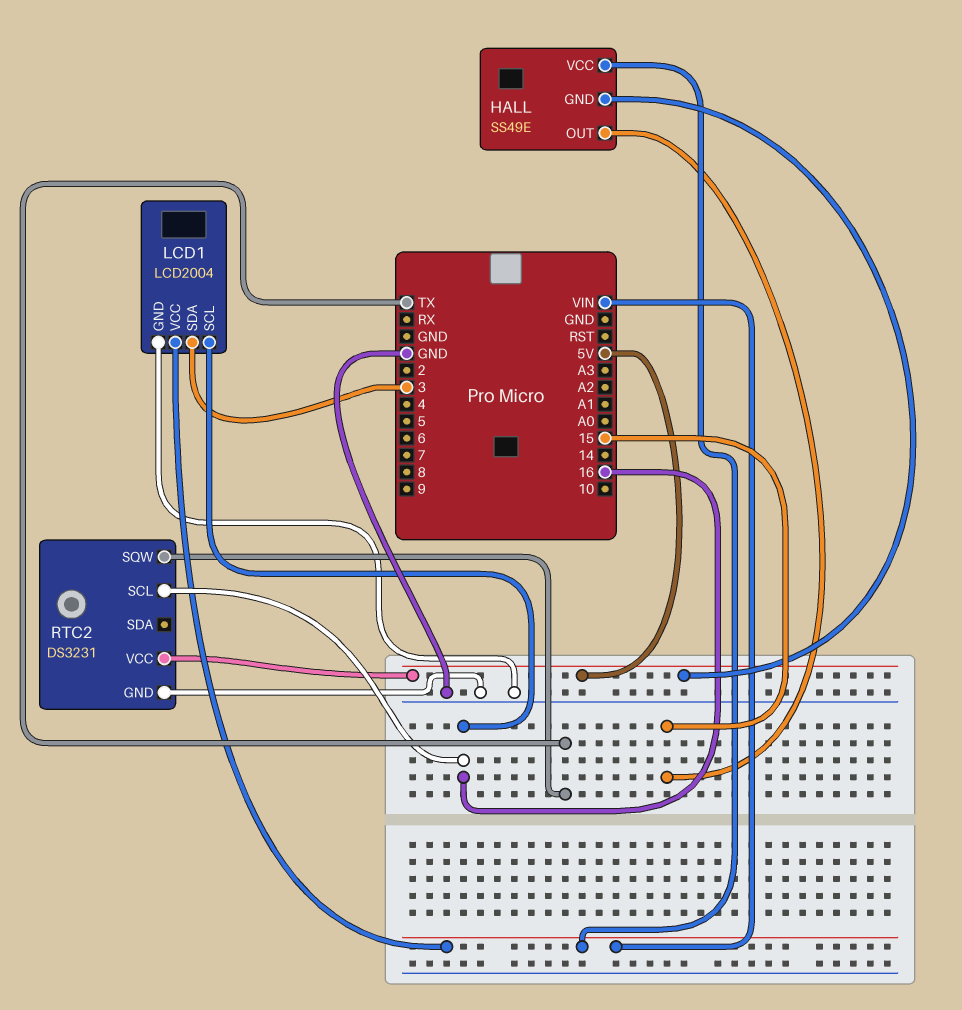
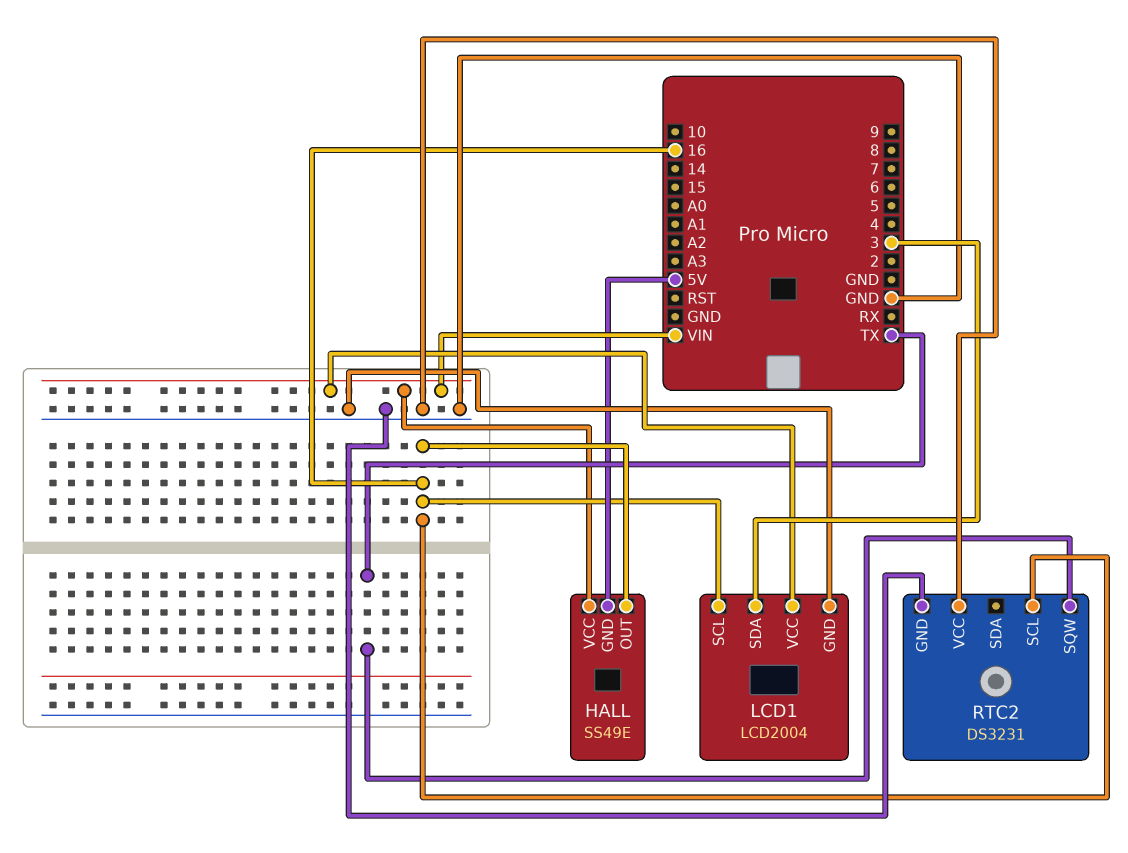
HALL pin OUT: 15 -> 16
RTC2 pin VCC: 5V -> GND

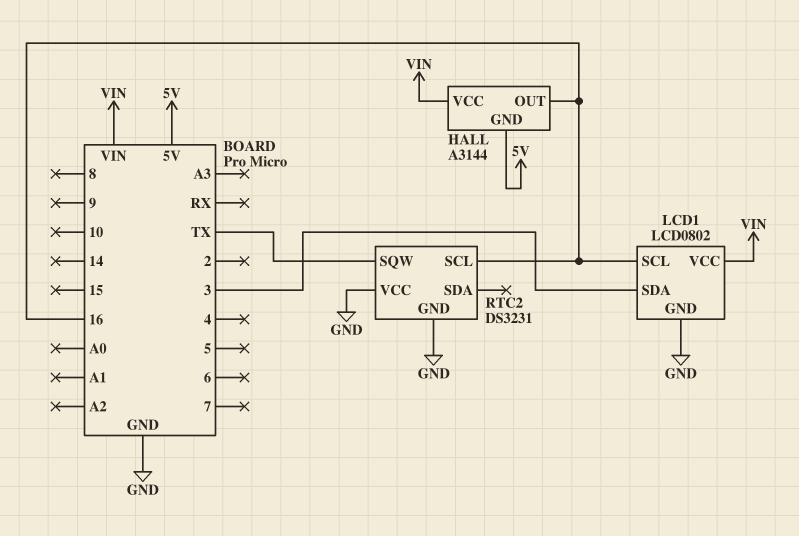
HALL: SS49E -> A3144
LCD1: LCD2004 -> LCD0802

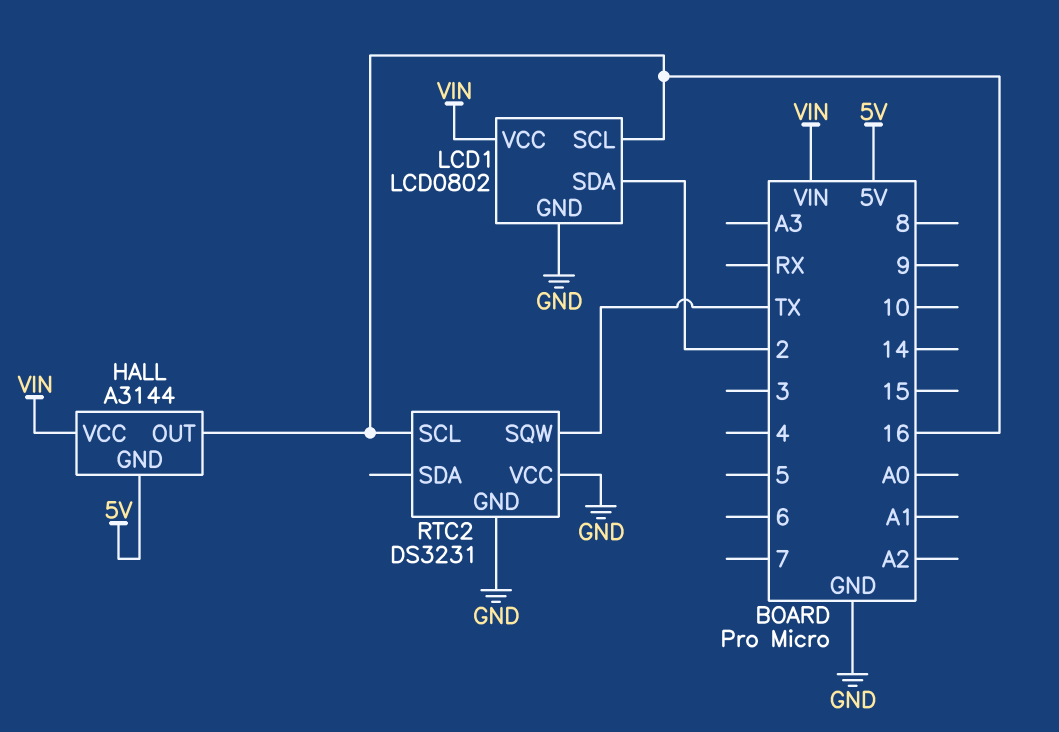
LCD1 pin SDA: 3 -> 2

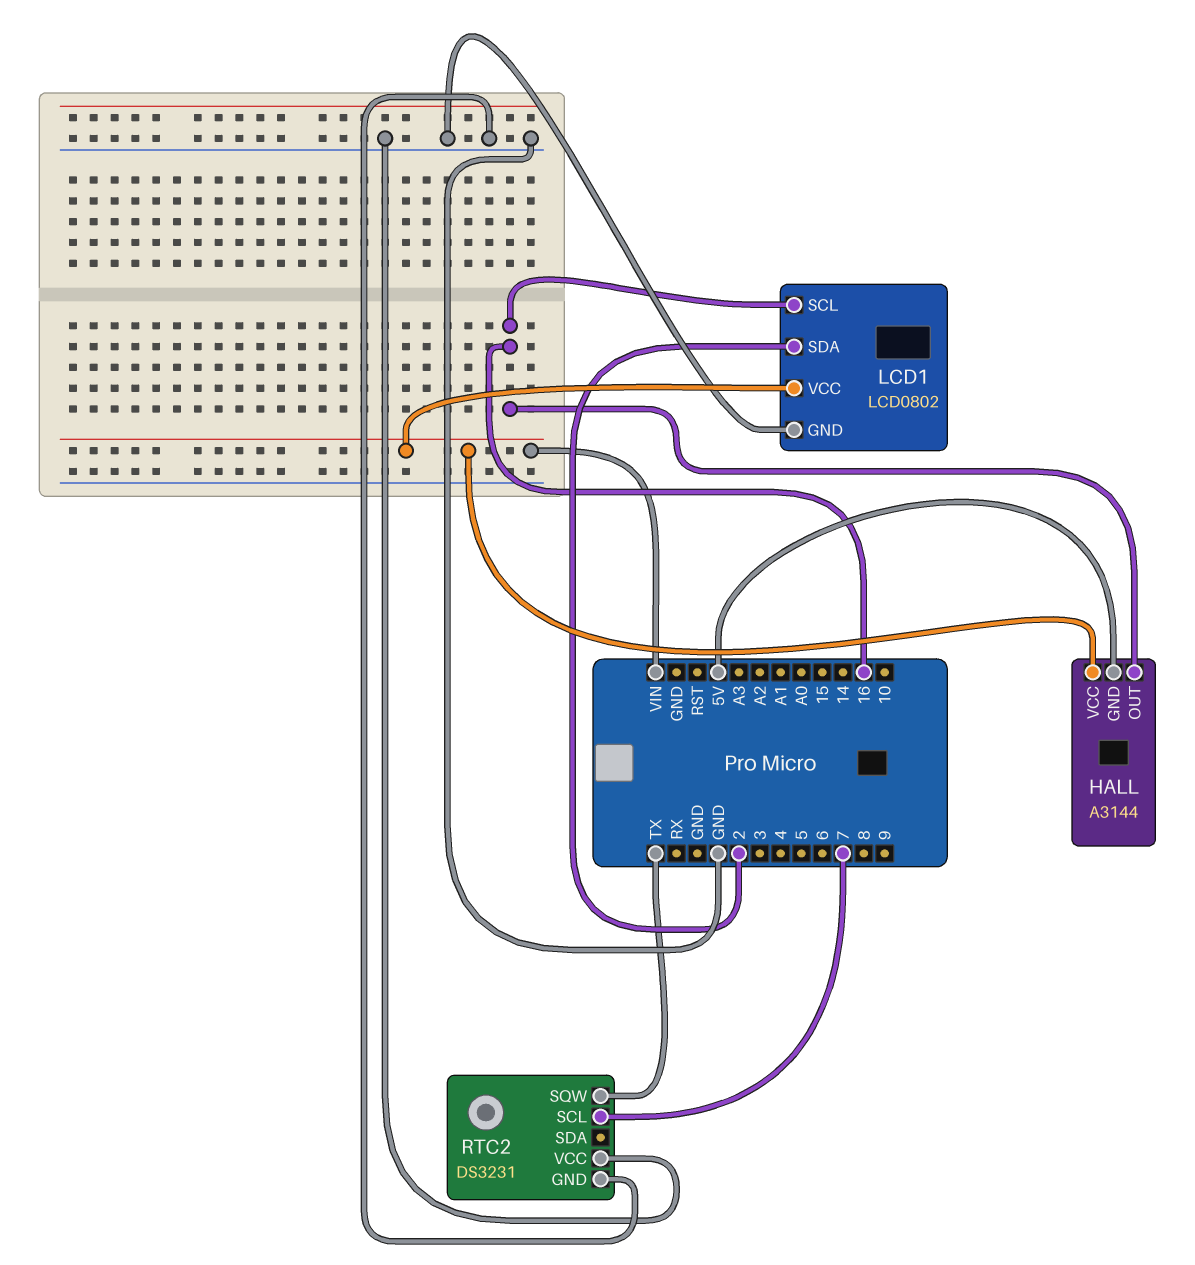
RTC2 pin SCL: 16 -> 7

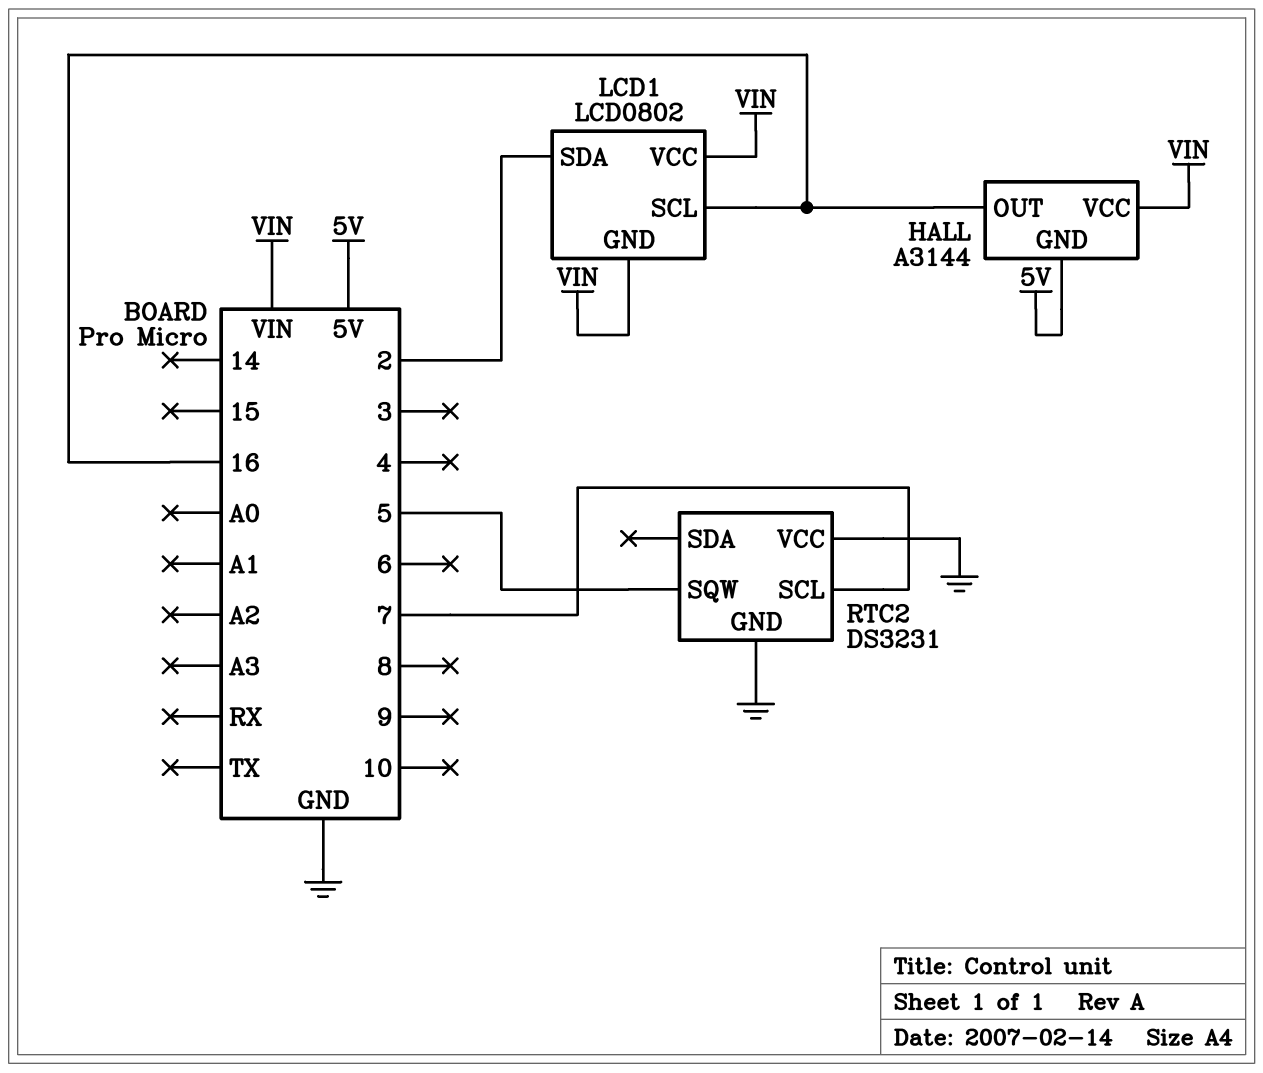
LCD1 pin GND: GND -> VIN
RTC2 pin SQW: TX -> 5

